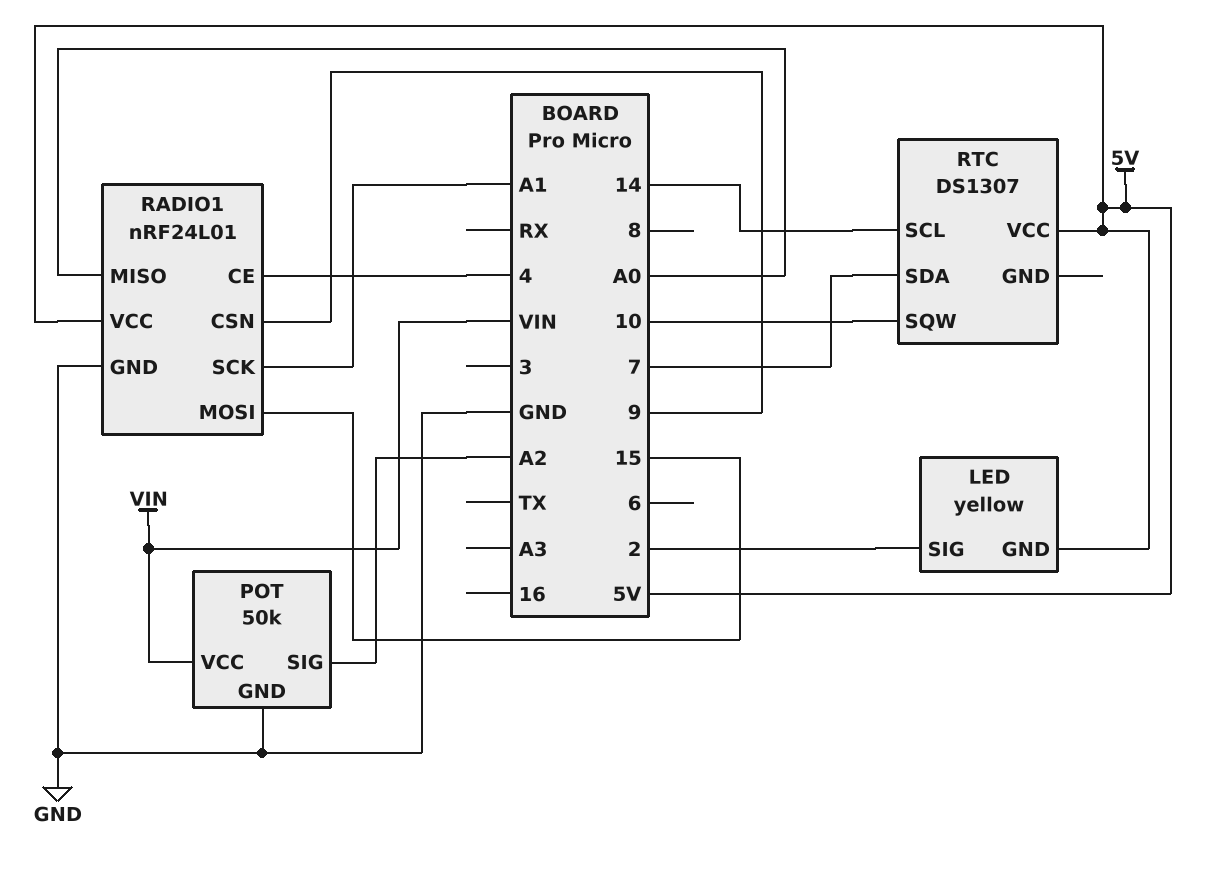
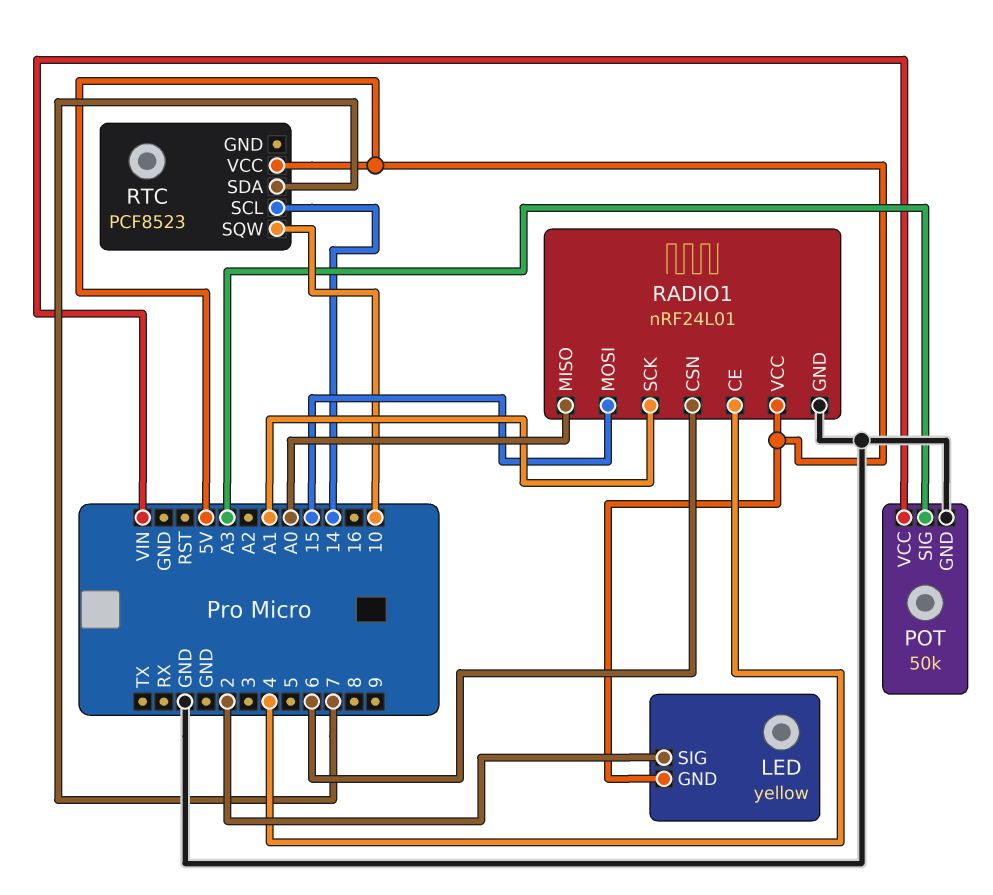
POT pin SIG: A2 -> A3
RADIO1 pin CSN: 9 -> 6
RTC: DS1307 -> PCF8523

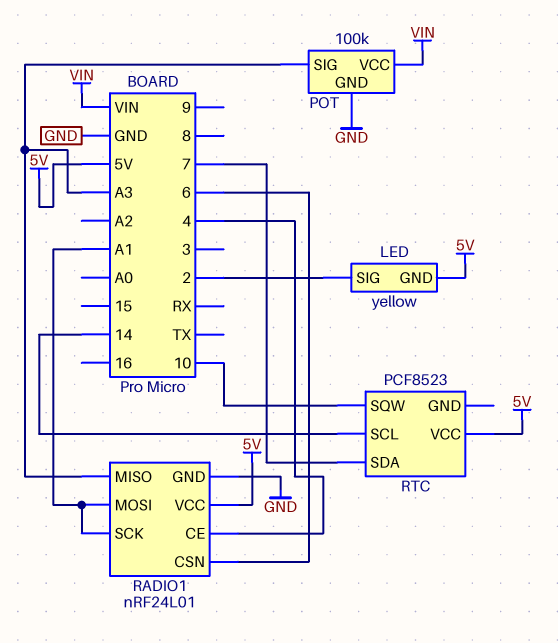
POT: 50k -> 100k
RADIO1 pin MISO: A0 -> A3
RADIO1 pin MOSI: 15 -> A1

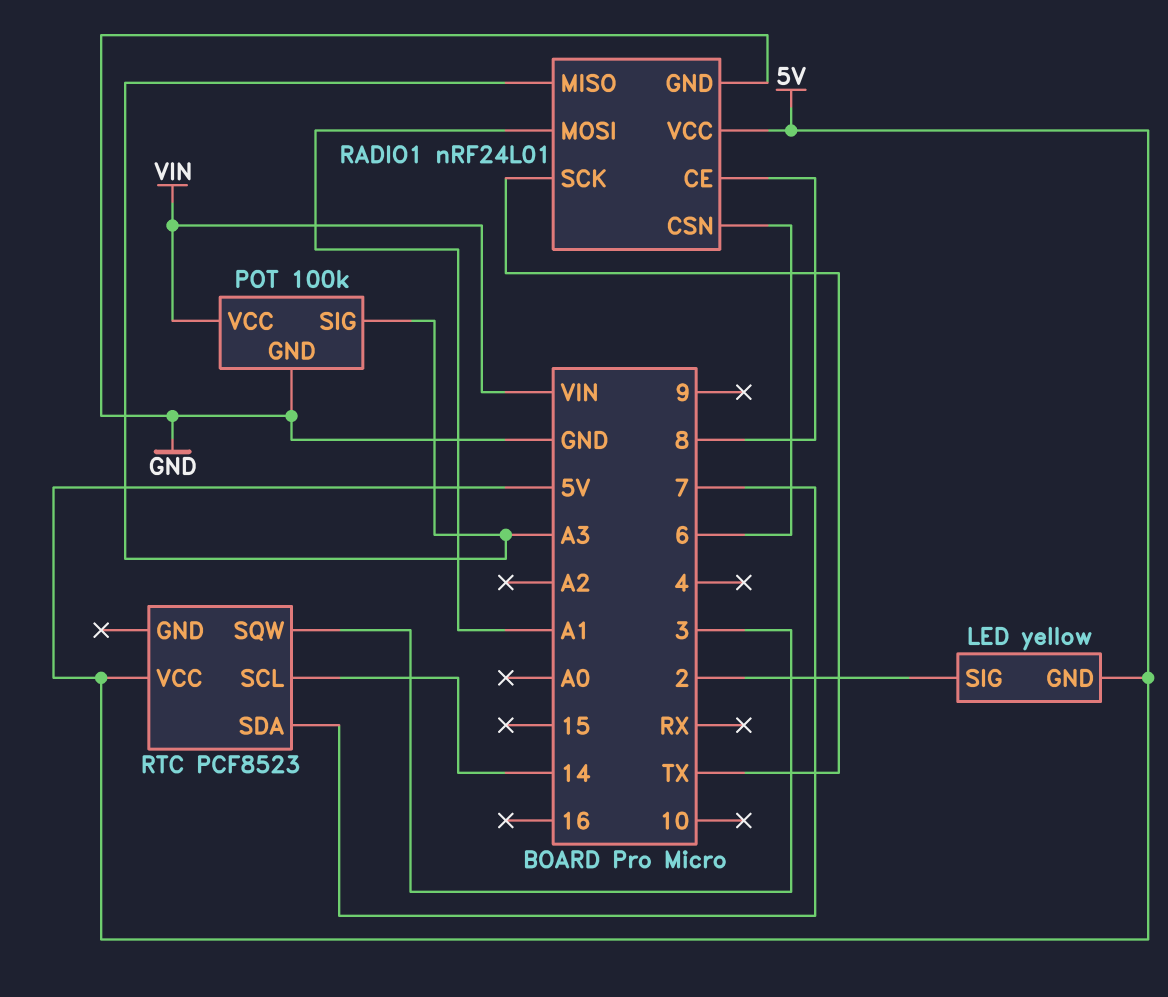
RADIO1 pin CE: 4 -> 8
RADIO1 pin SCK: A1 -> TX
RTC pin SQW: 10 -> 3

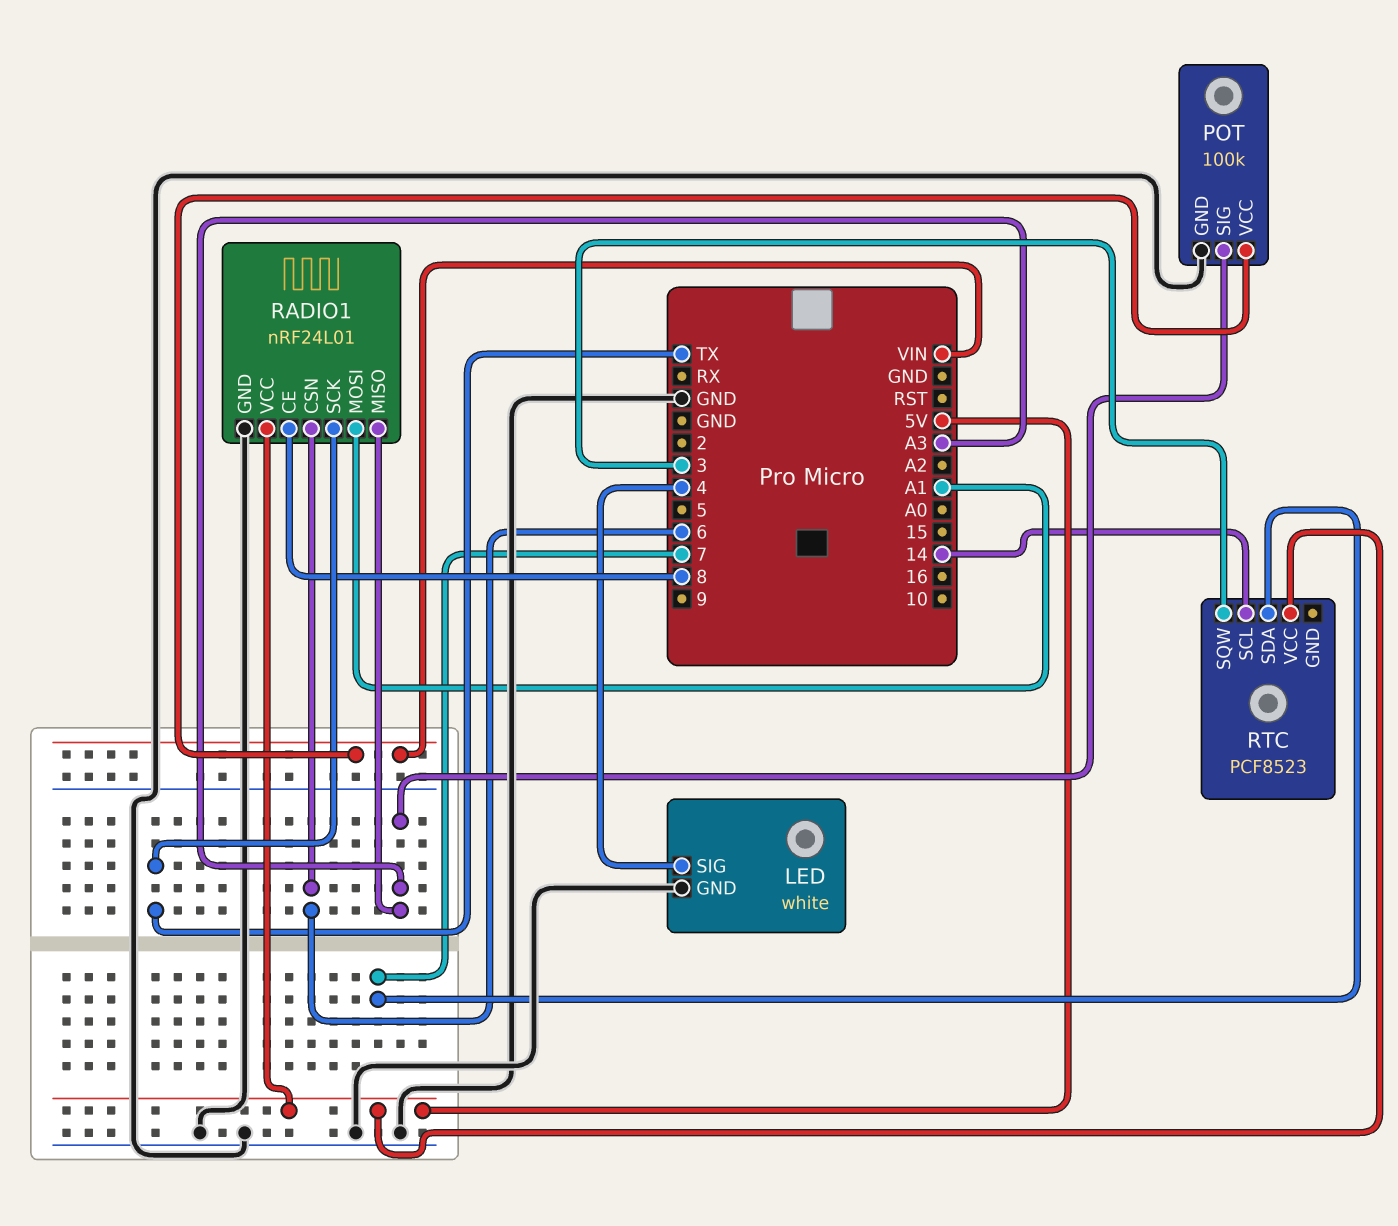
LED: yellow -> white
LED pin GND: 5V -> GND
LED pin SIG: 2 -> 4

